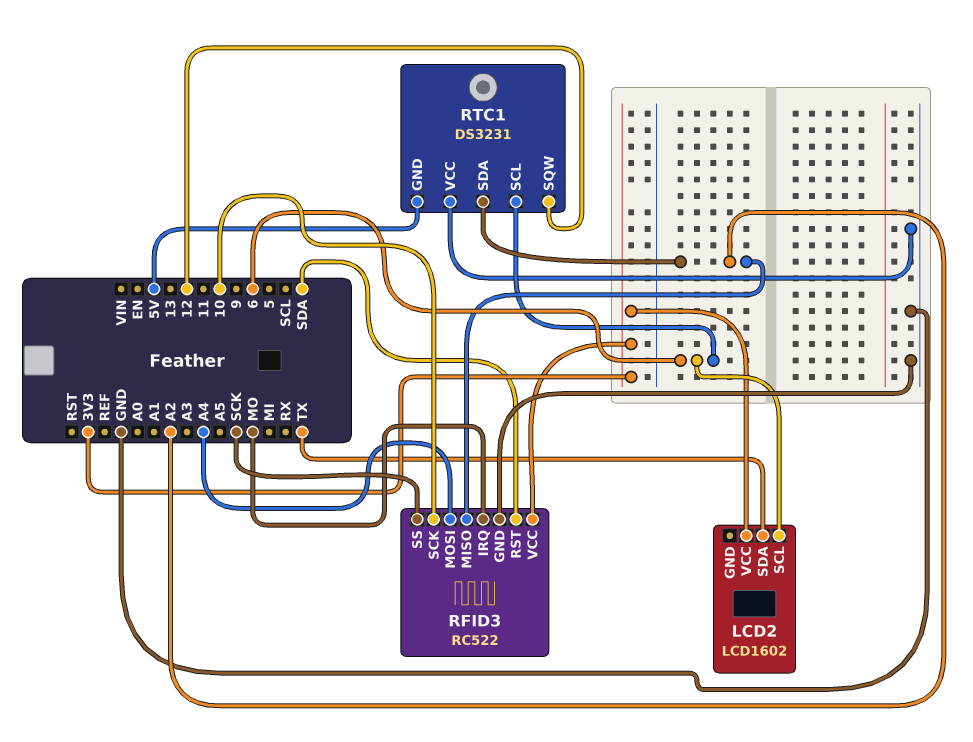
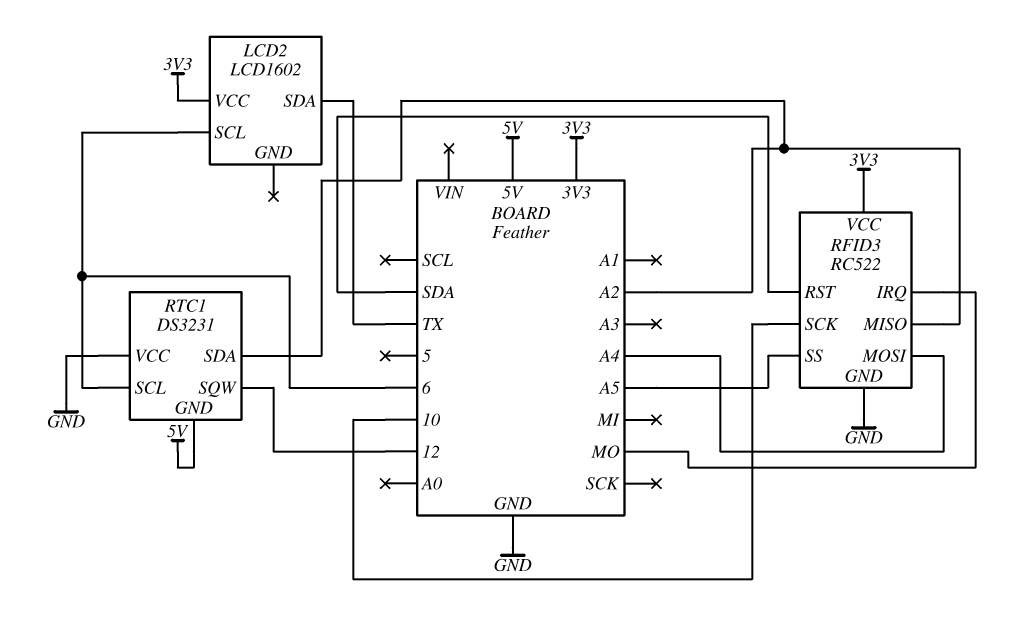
RFID3 pin SS: SCK -> A5

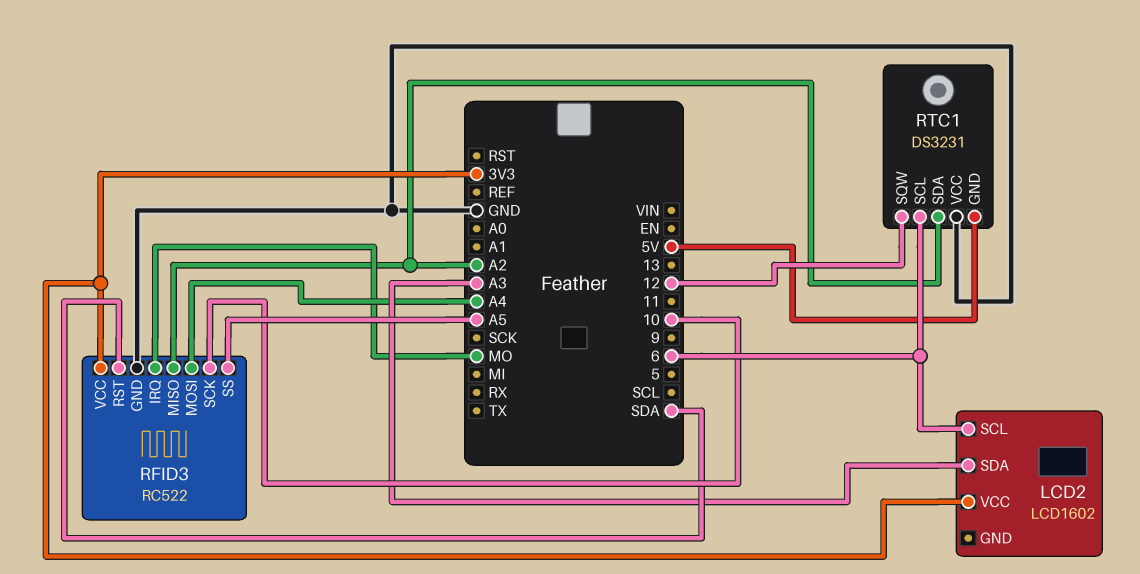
LCD2 pin SDA: TX -> A3

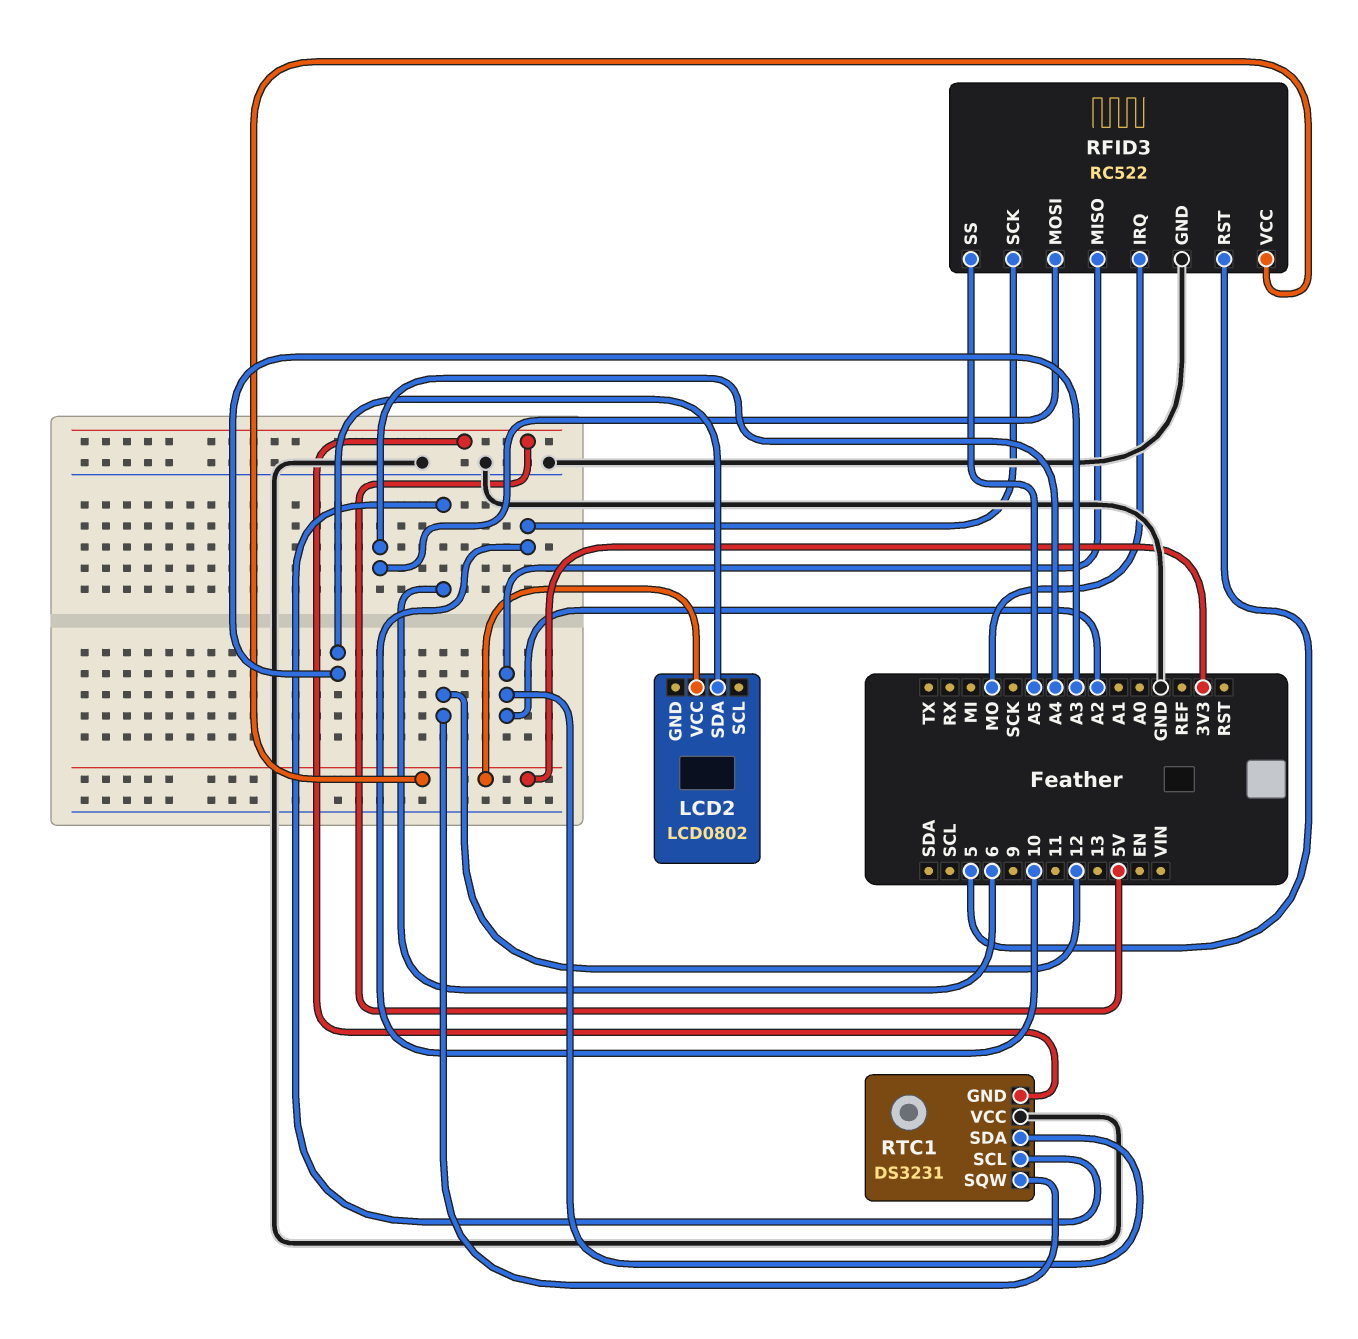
LCD2: LCD1602 -> LCD0802
LCD2 pin SCL: 6 -> none
RFID3 pin RST: SDA -> 5

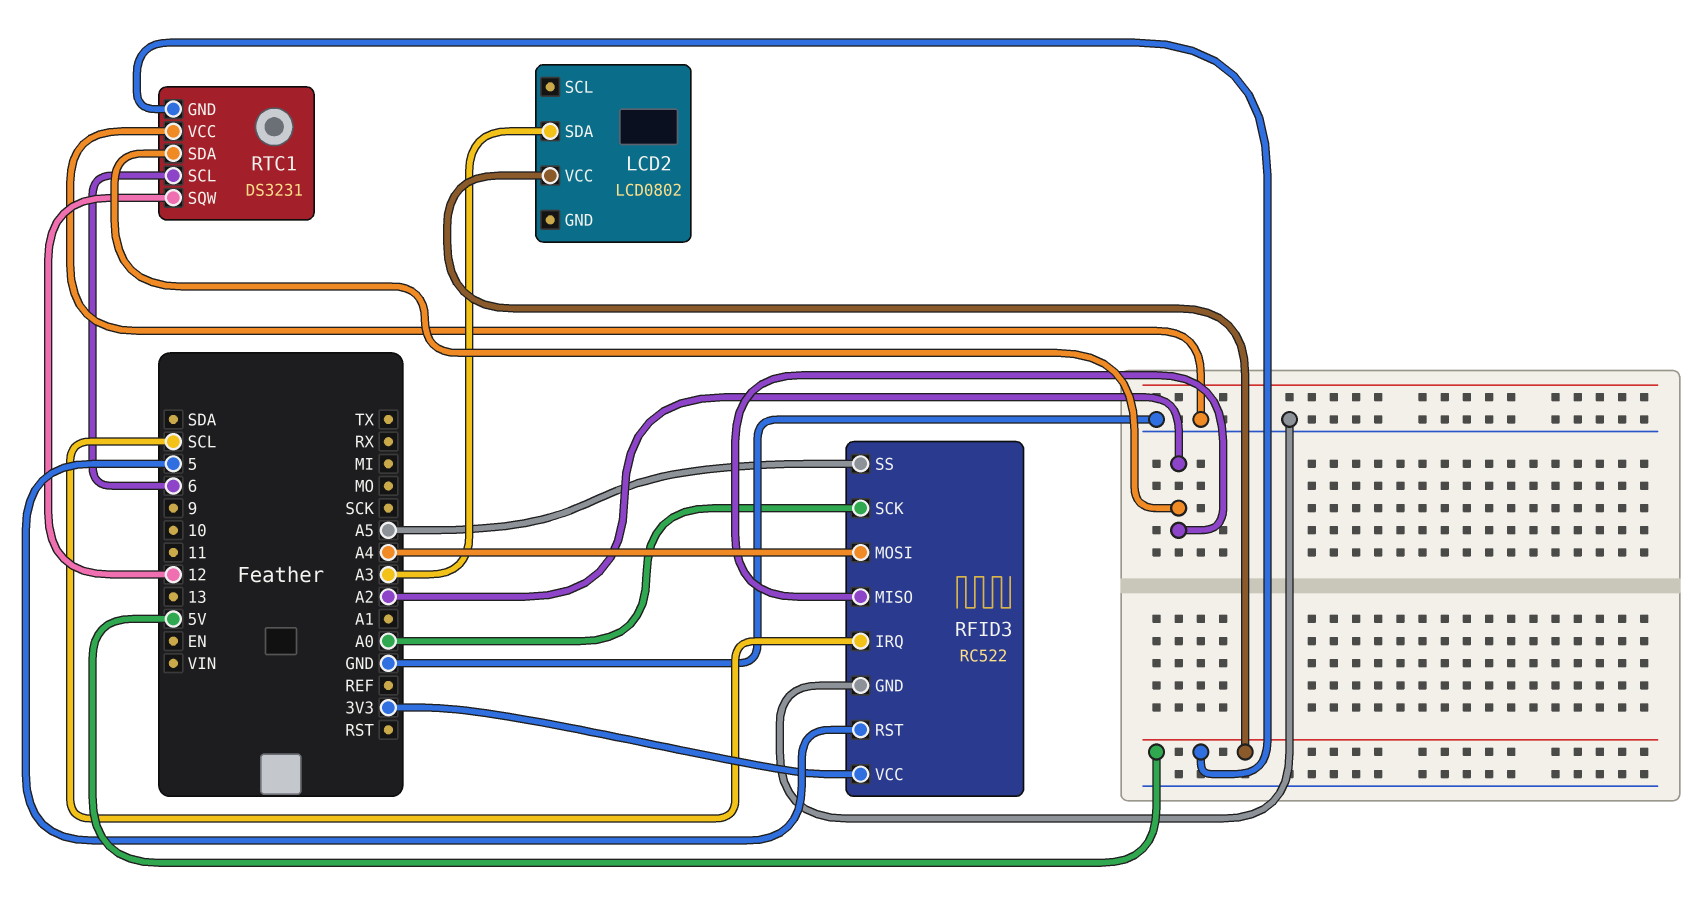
LCD2 pin VCC: 3V3 -> 5V
RFID3 pin IRQ: MO -> SCL
RFID3 pin SCK: 10 -> A0

